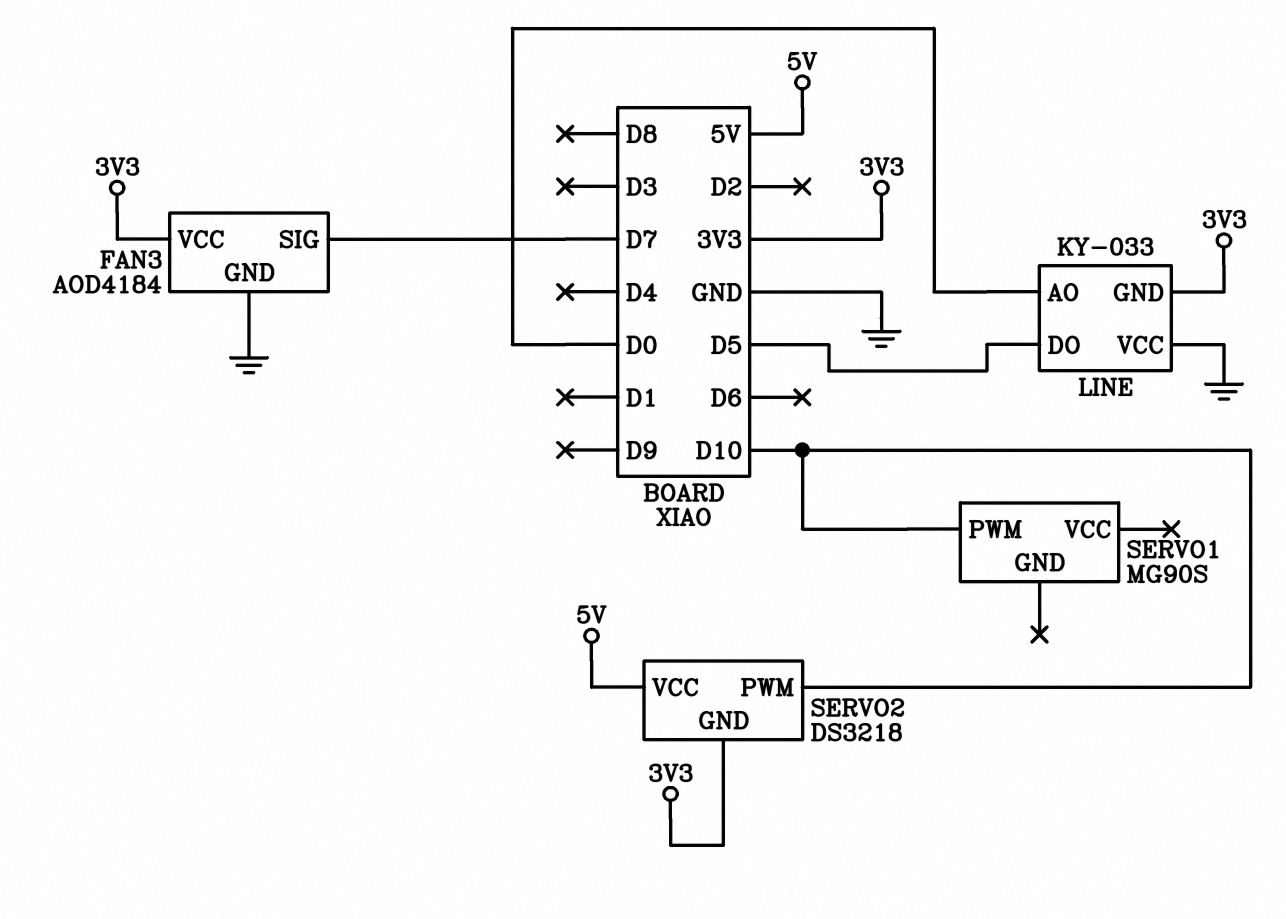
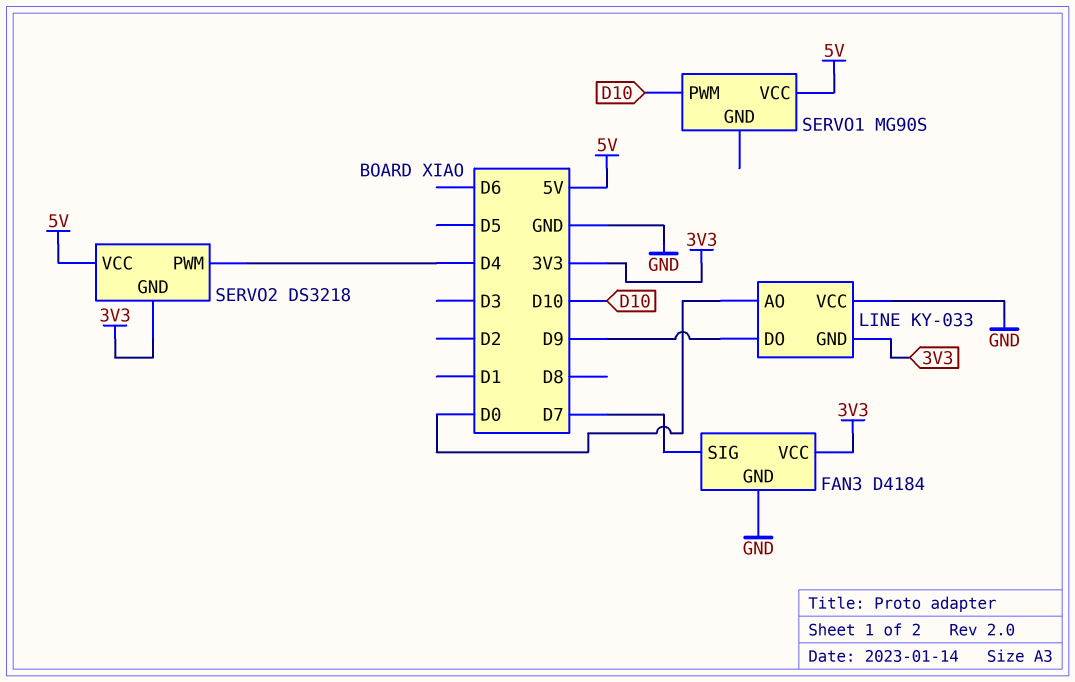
FAN3: AOD4184 -> D4184
LINE pin DO: D5 -> D9
SERVO1 pin VCC: none -> 5V
SERVO2 pin PWM: D10 -> D4

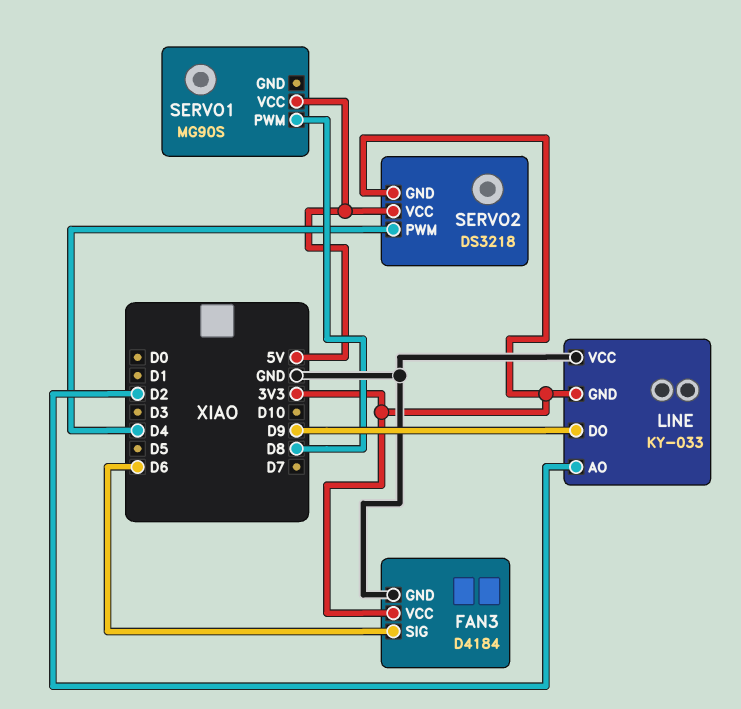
FAN3 pin SIG: D7 -> D6
LINE pin AO: D0 -> D2
SERVO1 pin PWM: D10 -> D8

